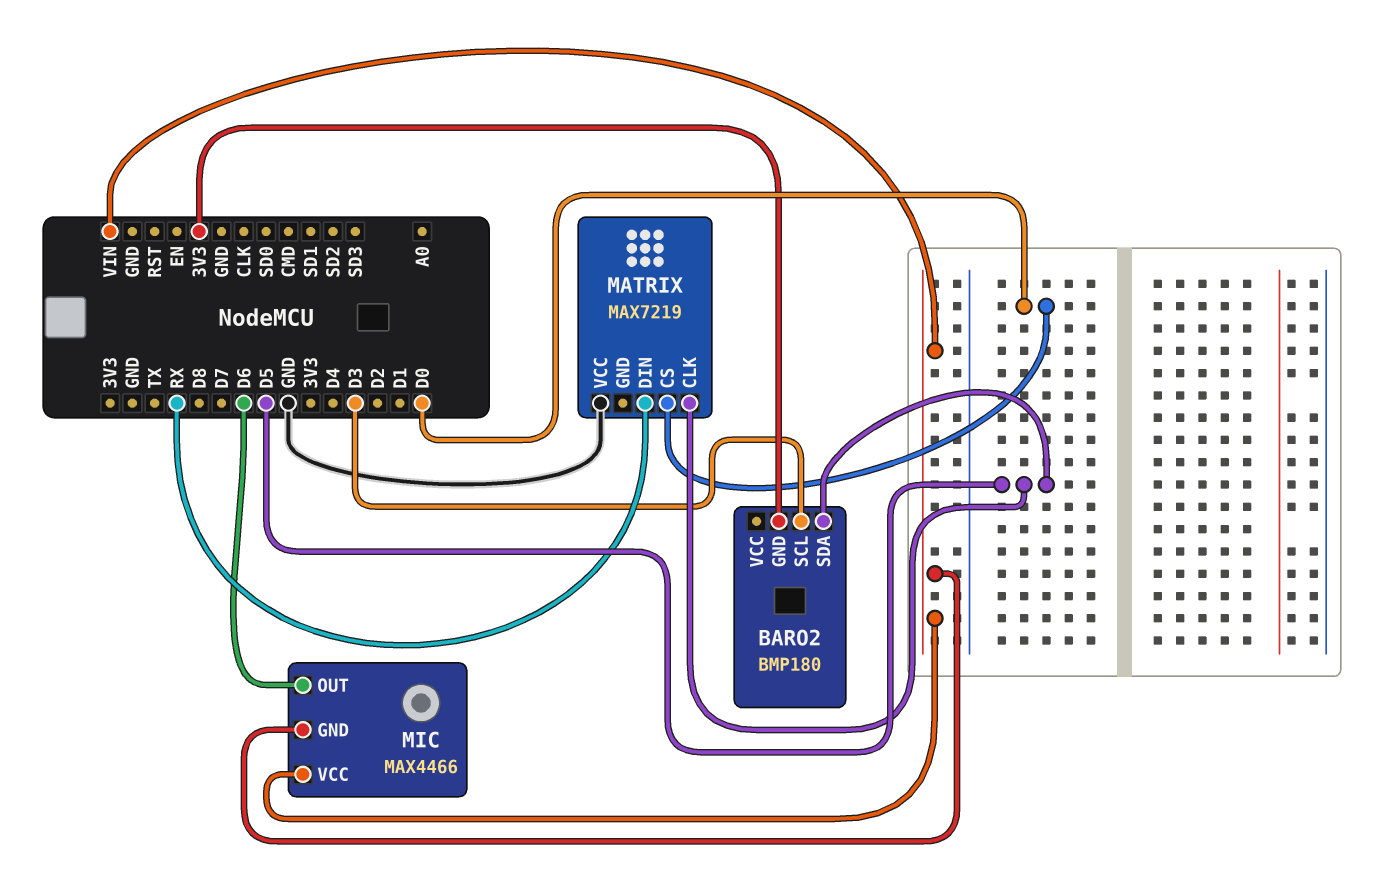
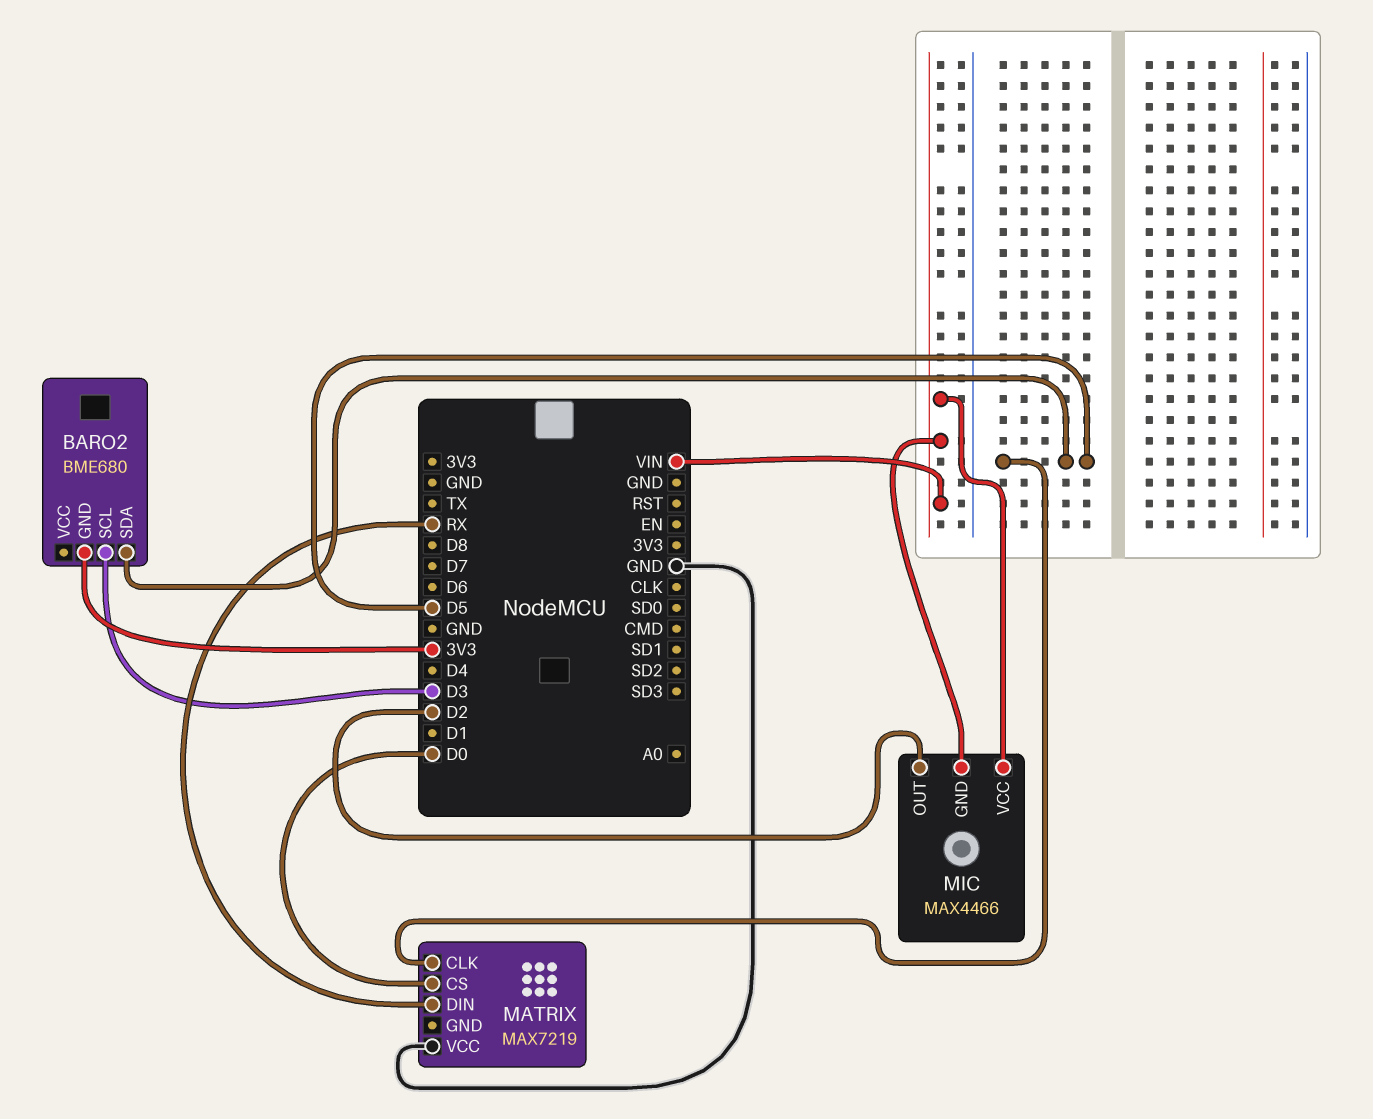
BARO2: BMP180 -> BME680
MIC pin OUT: D6 -> D2

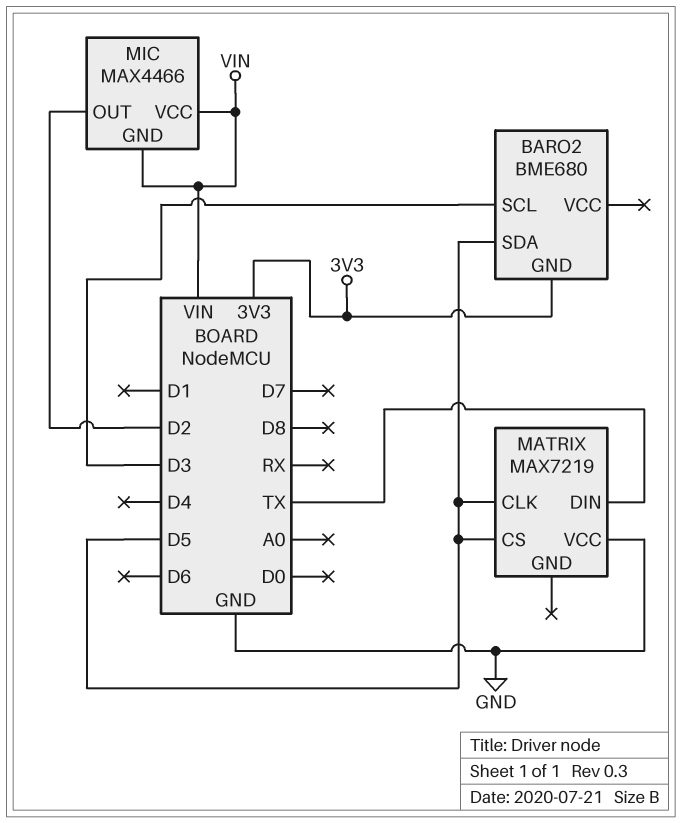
MATRIX pin CS: D0 -> D5
MATRIX pin DIN: RX -> TX

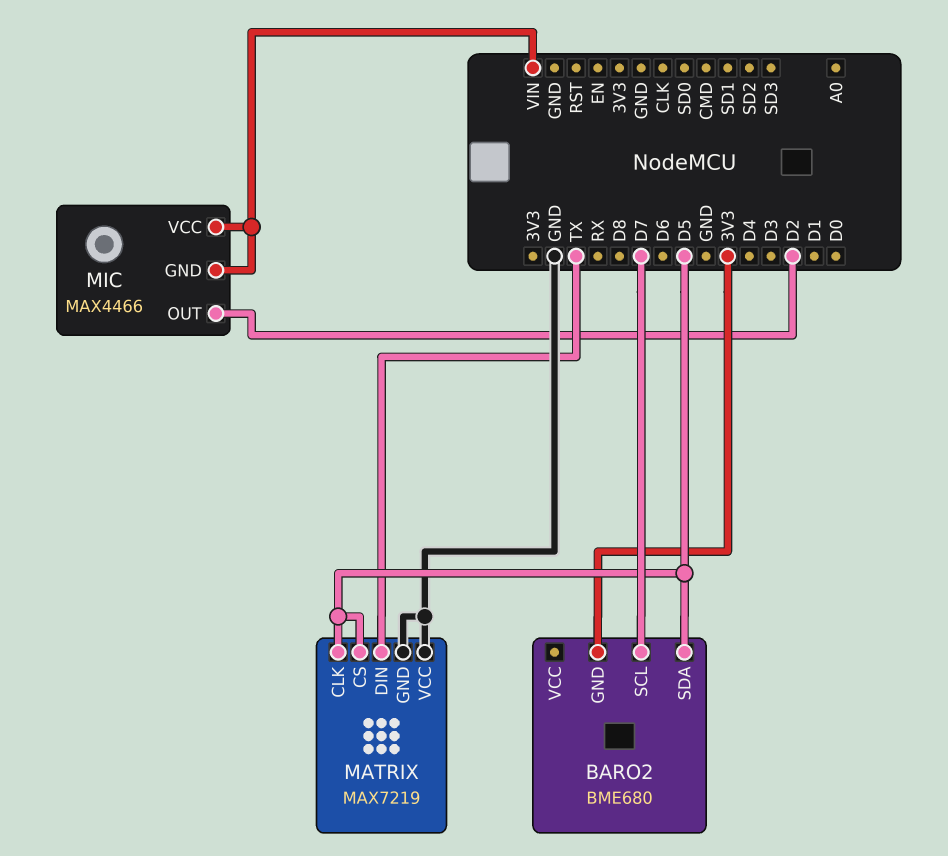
BARO2 pin SCL: D3 -> D7
MATRIX pin GND: none -> GND

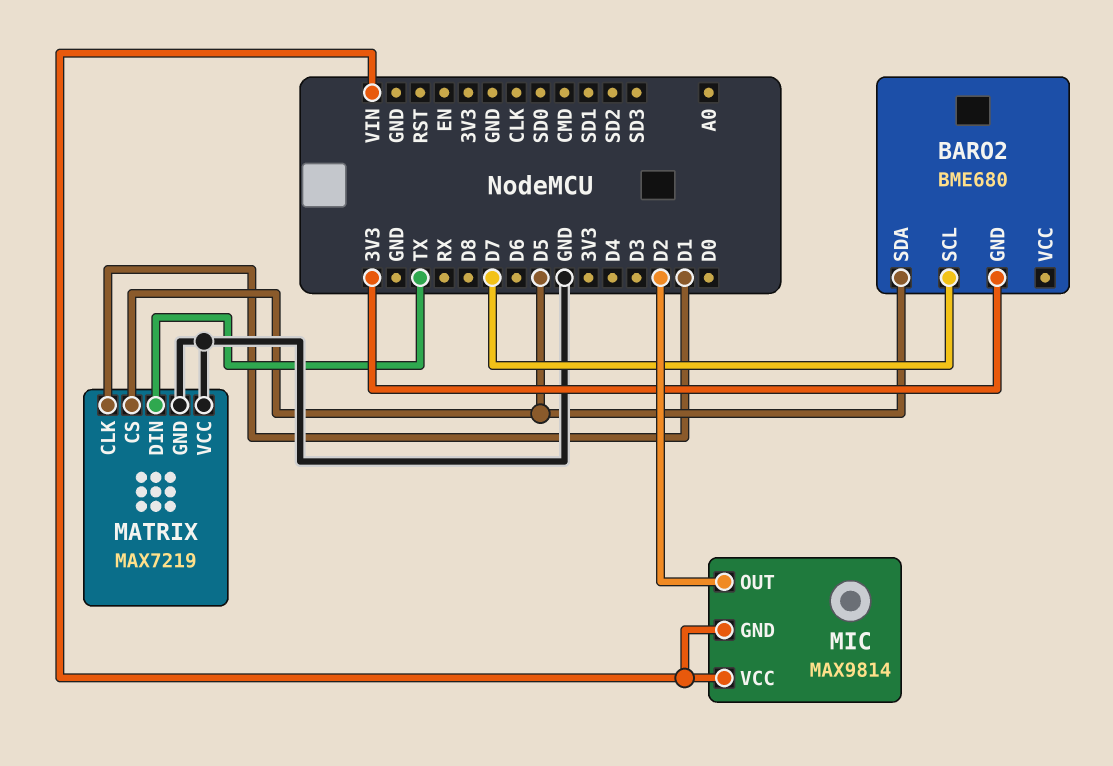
MATRIX pin CLK: D5 -> D1
MIC: MAX4466 -> MAX9814

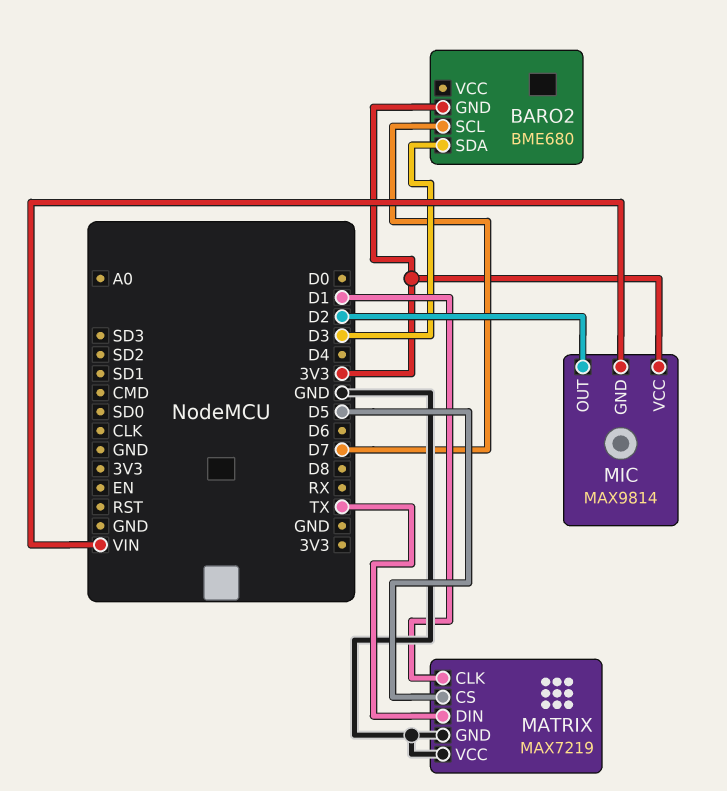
BARO2 pin SDA: D5 -> D3
MIC pin VCC: VIN -> 3V3

